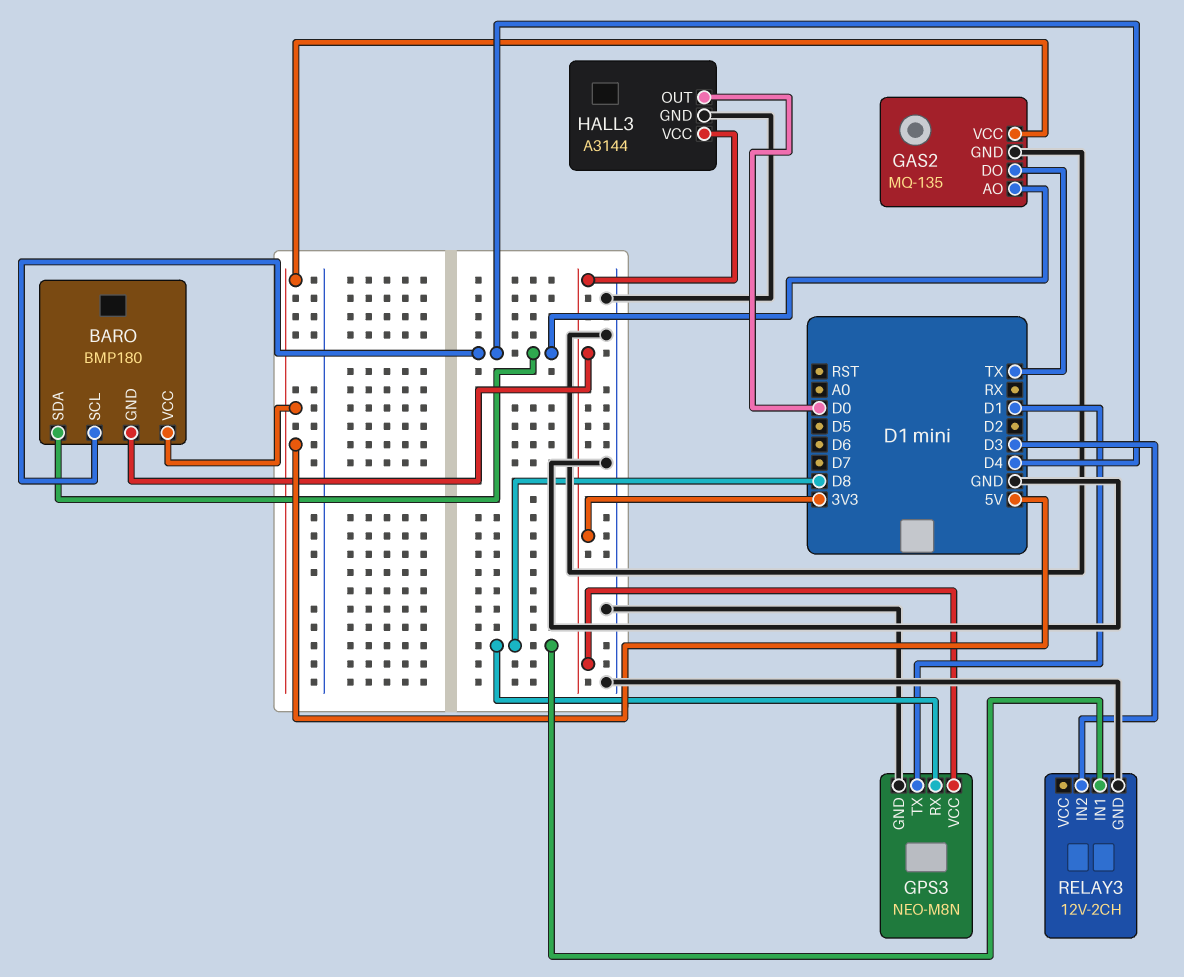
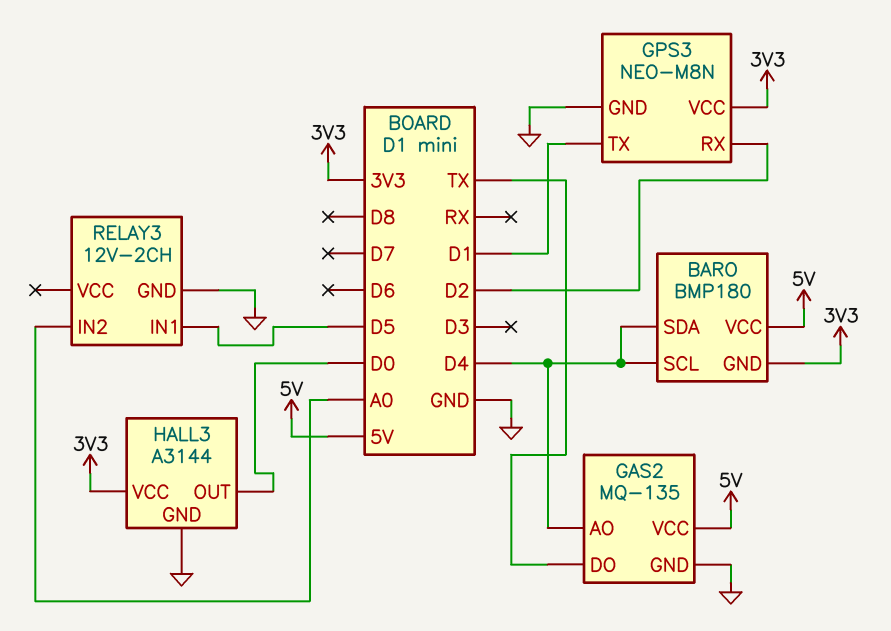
GPS3 pin RX: D8 -> D2
RELAY3 pin IN1: D8 -> D5
RELAY3 pin IN2: D3 -> A0

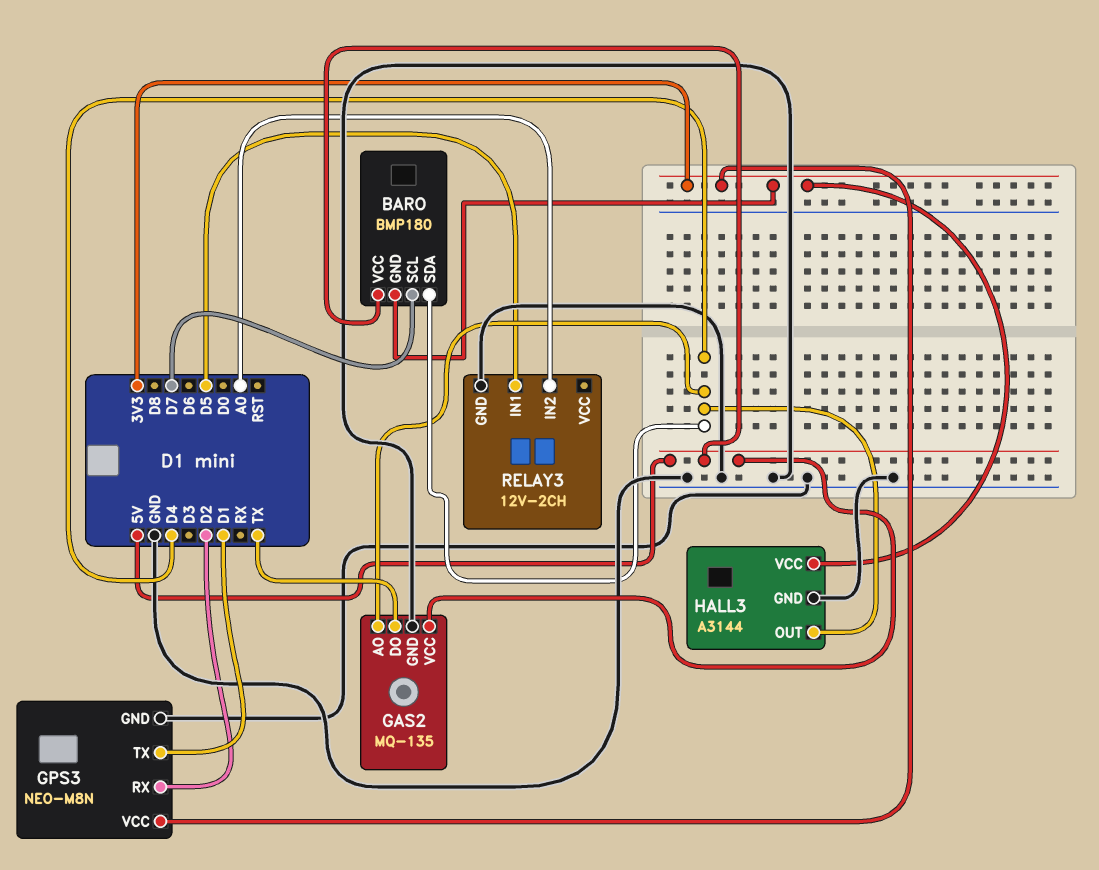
BARO pin SCL: D4 -> D7
HALL3 pin OUT: D0 -> D4

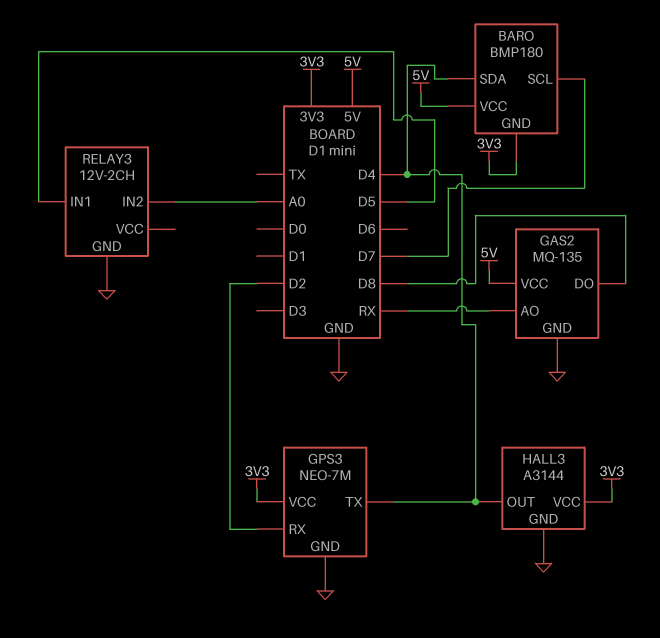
GAS2 pin AO: D4 -> RX
GAS2 pin DO: TX -> D8
GPS3: NEO-M8N -> NEO-7M
GPS3 pin TX: D1 -> D4

